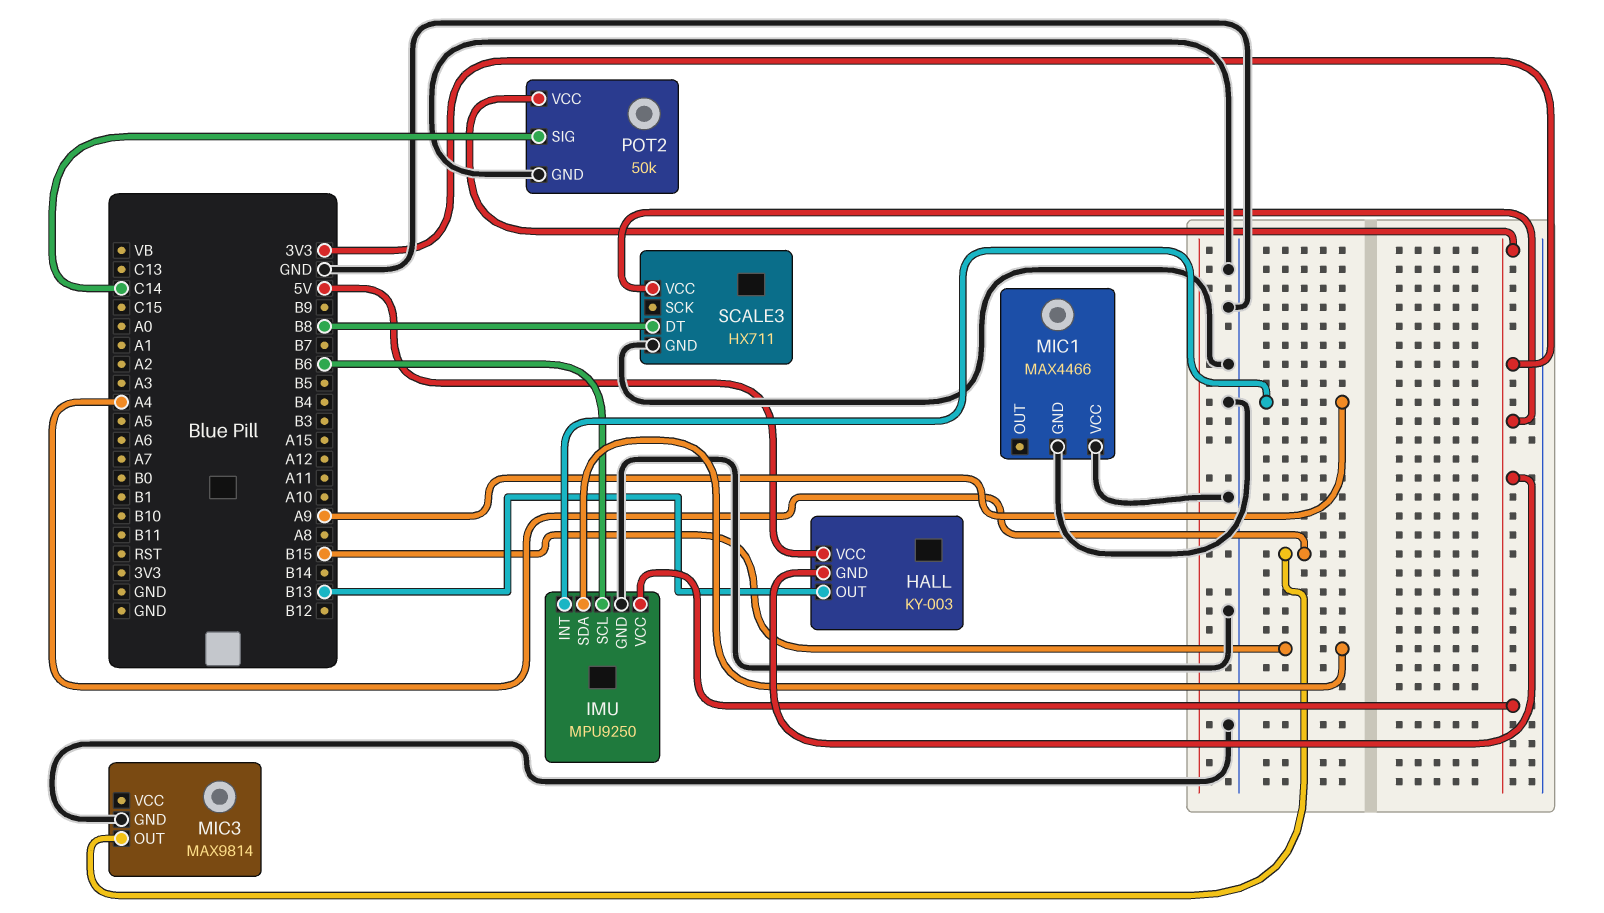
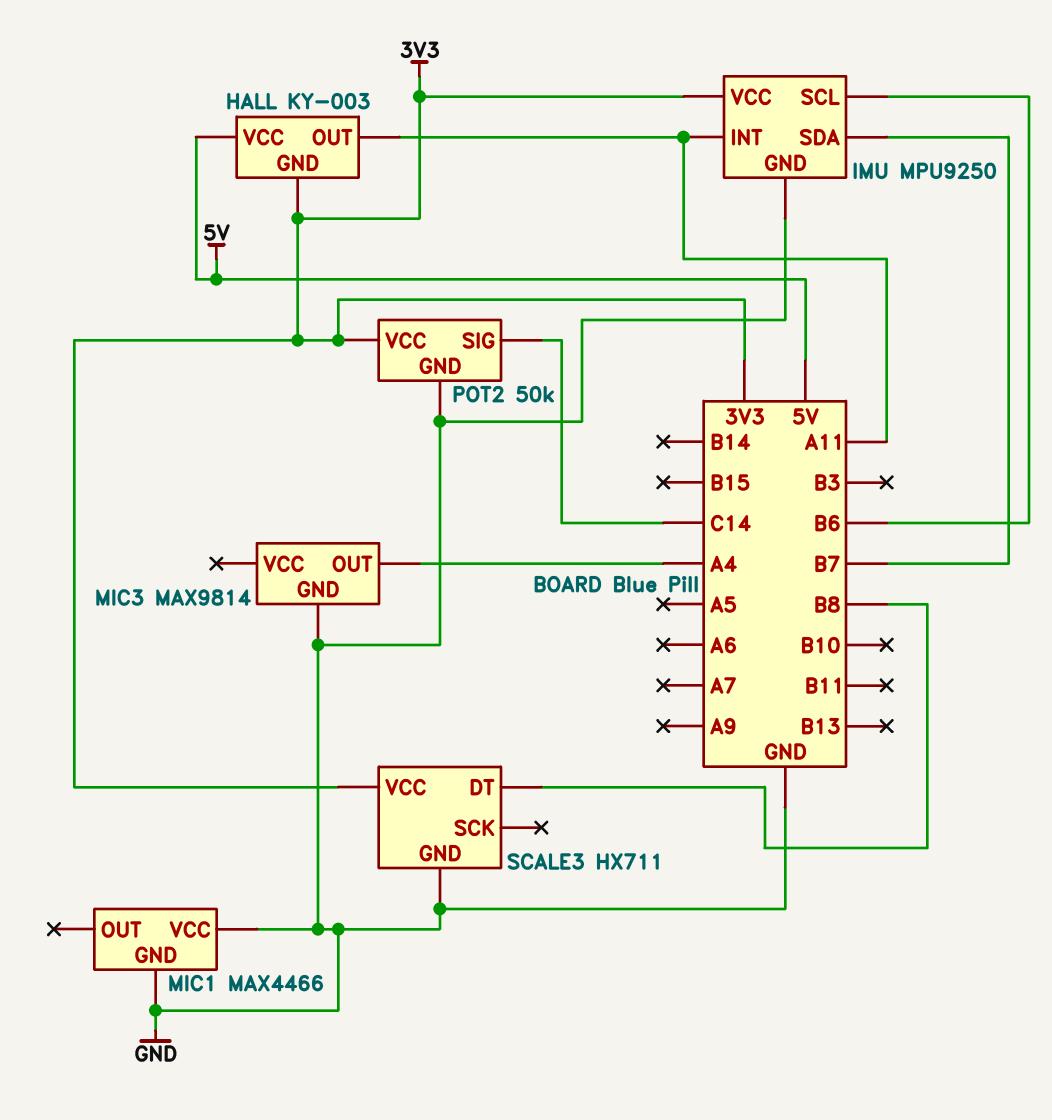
HALL pin OUT: B13 -> A11
IMU pin INT: A9 -> A11
IMU pin SDA: B15 -> B7

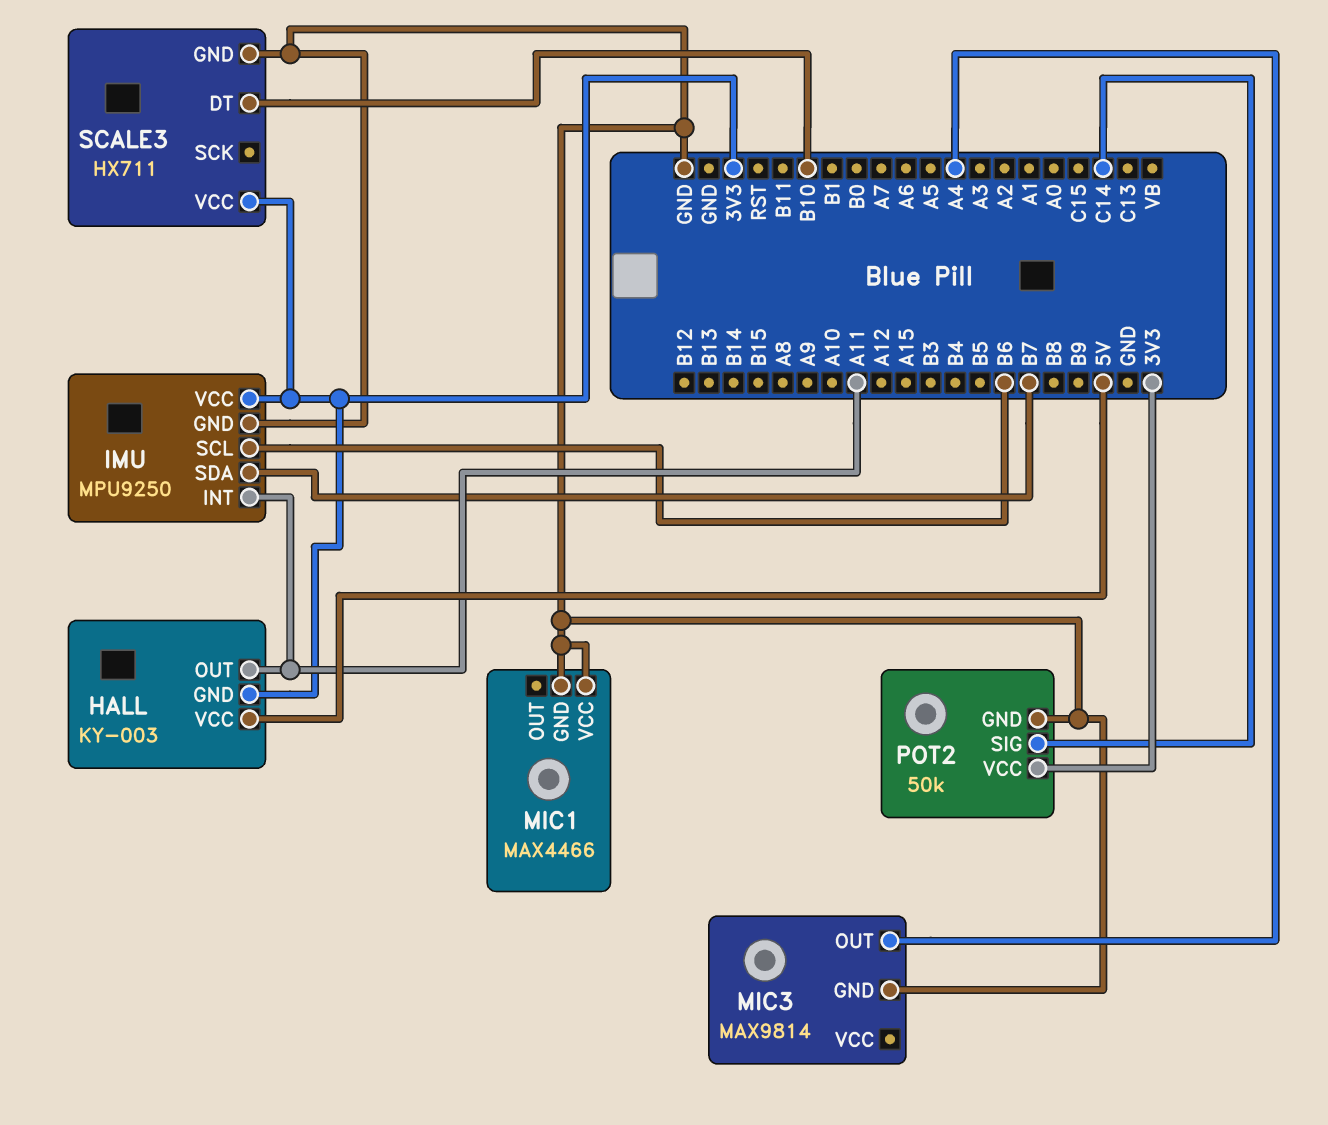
SCALE3 pin DT: B8 -> B10

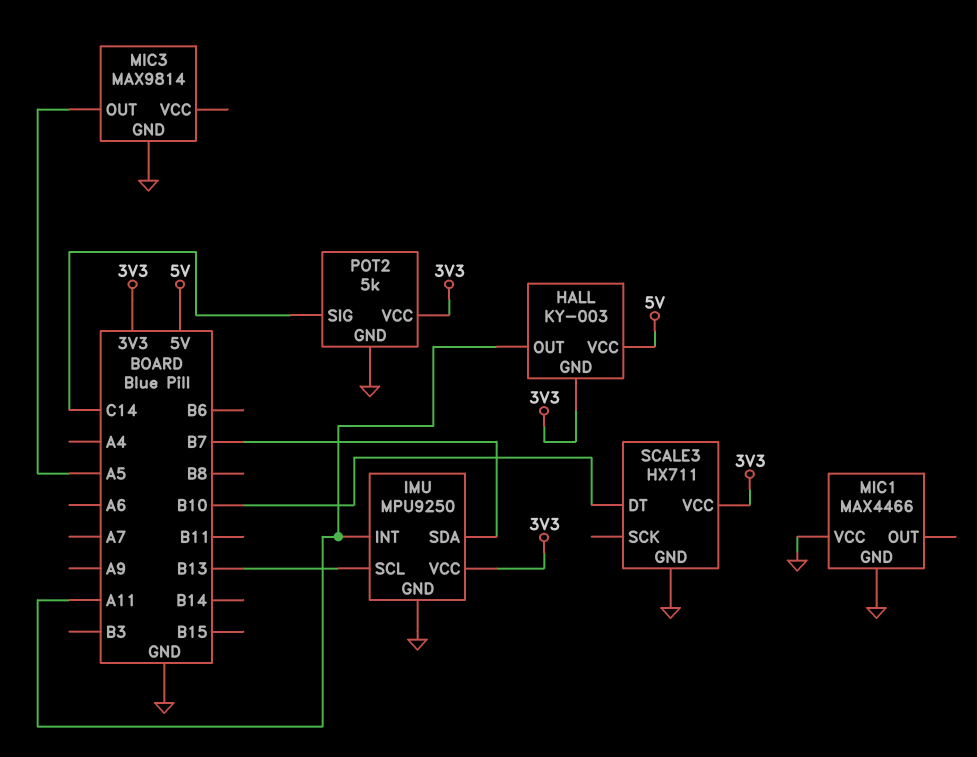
IMU pin SCL: B6 -> B13
MIC3 pin OUT: A4 -> A5
POT2: 50k -> 5k

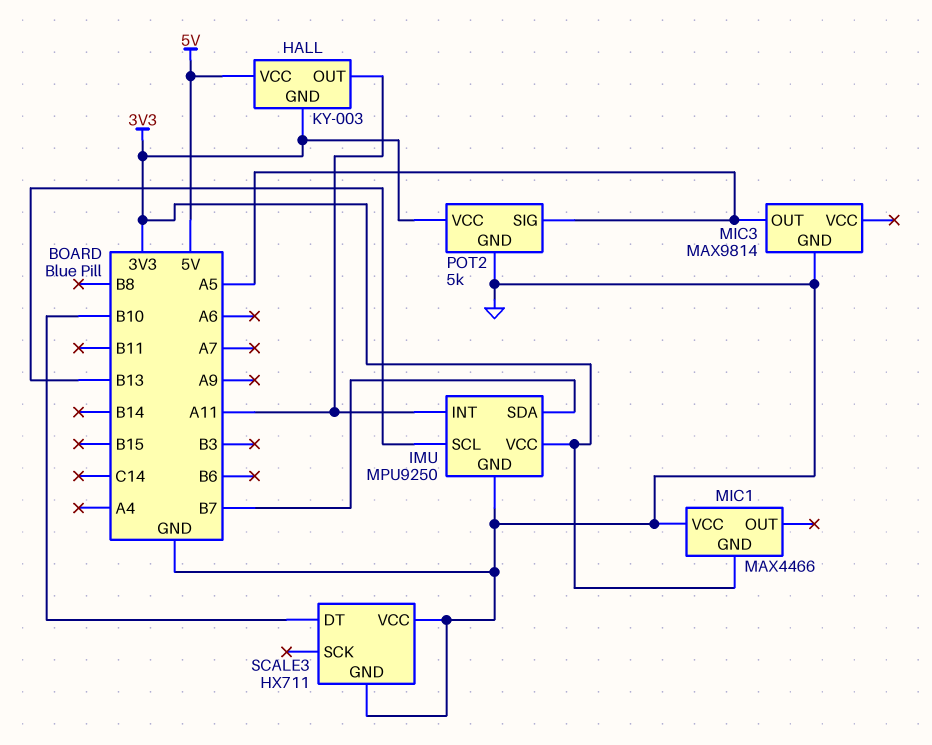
MIC1 pin GND: GND -> 3V3
POT2 pin SIG: C14 -> A5
SCALE3 pin VCC: 3V3 -> GND

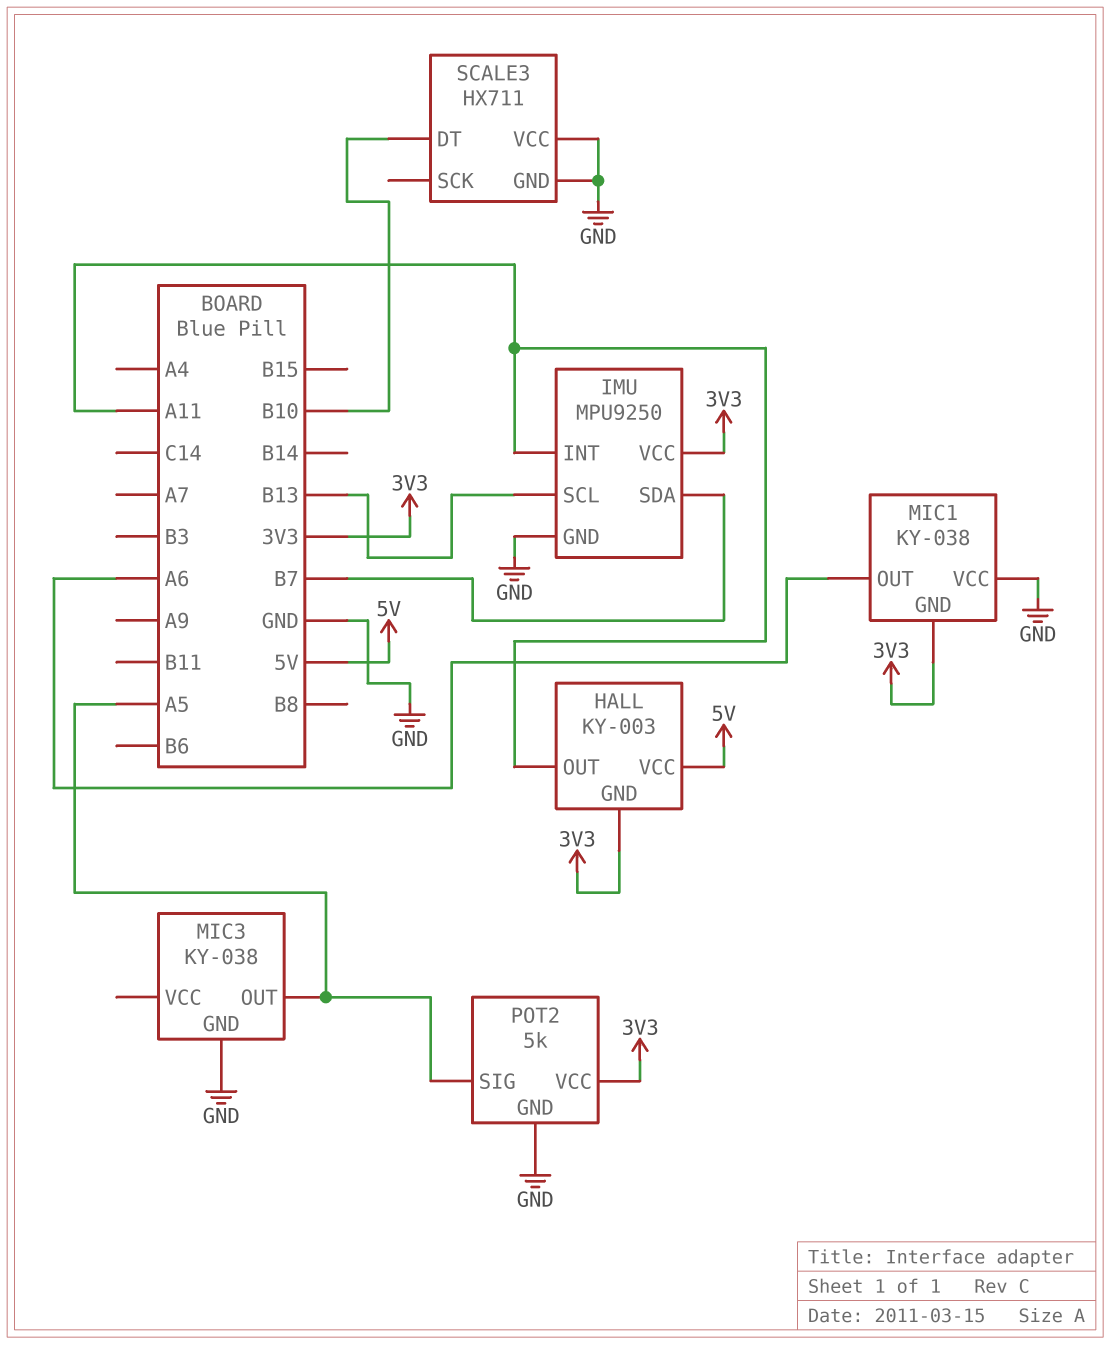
MIC1: MAX4466 -> KY-038
MIC1 pin OUT: none -> A6
MIC3: MAX9814 -> KY-038

